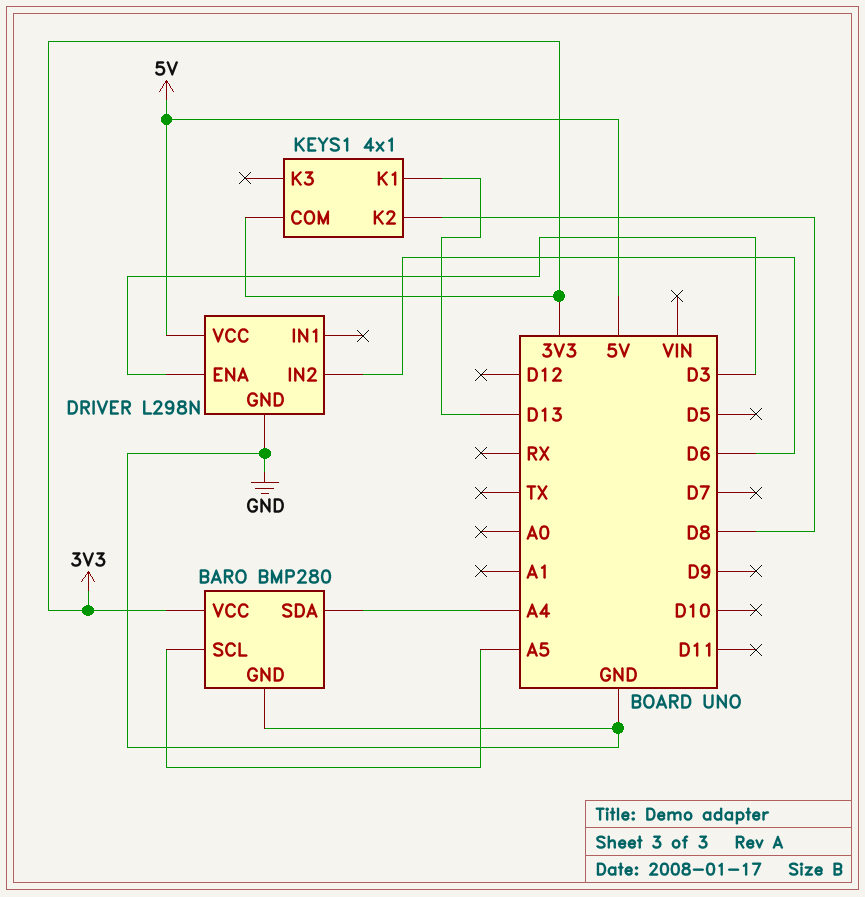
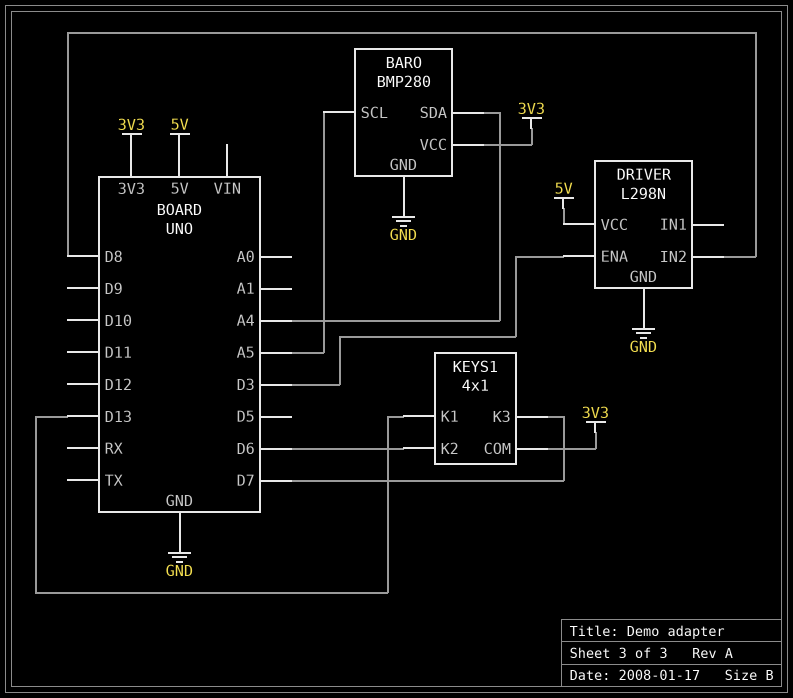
DRIVER pin IN2: D6 -> D8
KEYS1 pin K2: D8 -> D6
KEYS1 pin K3: none -> D7

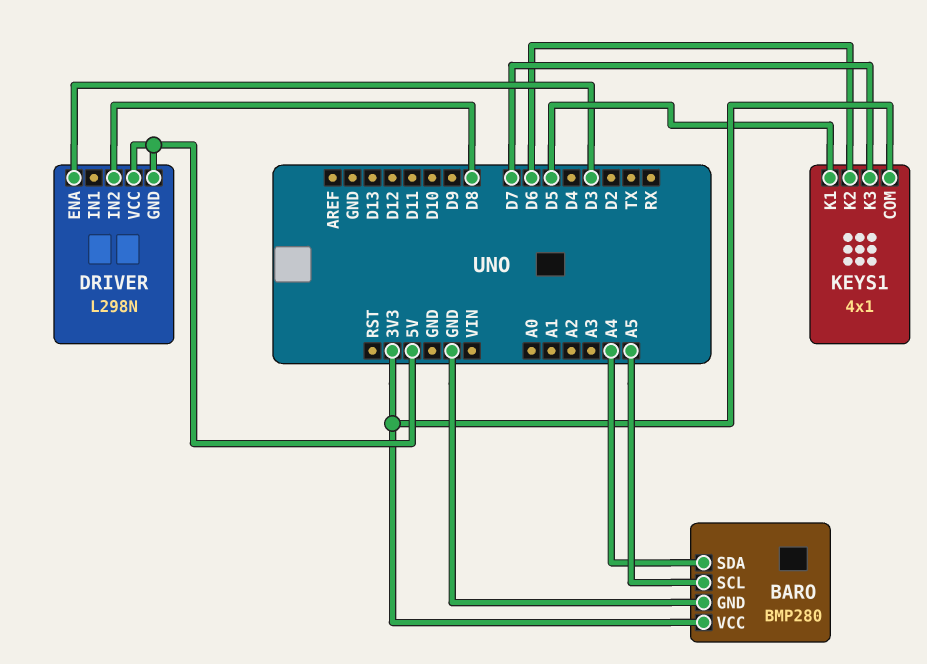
DRIVER pin GND: GND -> 5V
KEYS1 pin K1: D13 -> D5

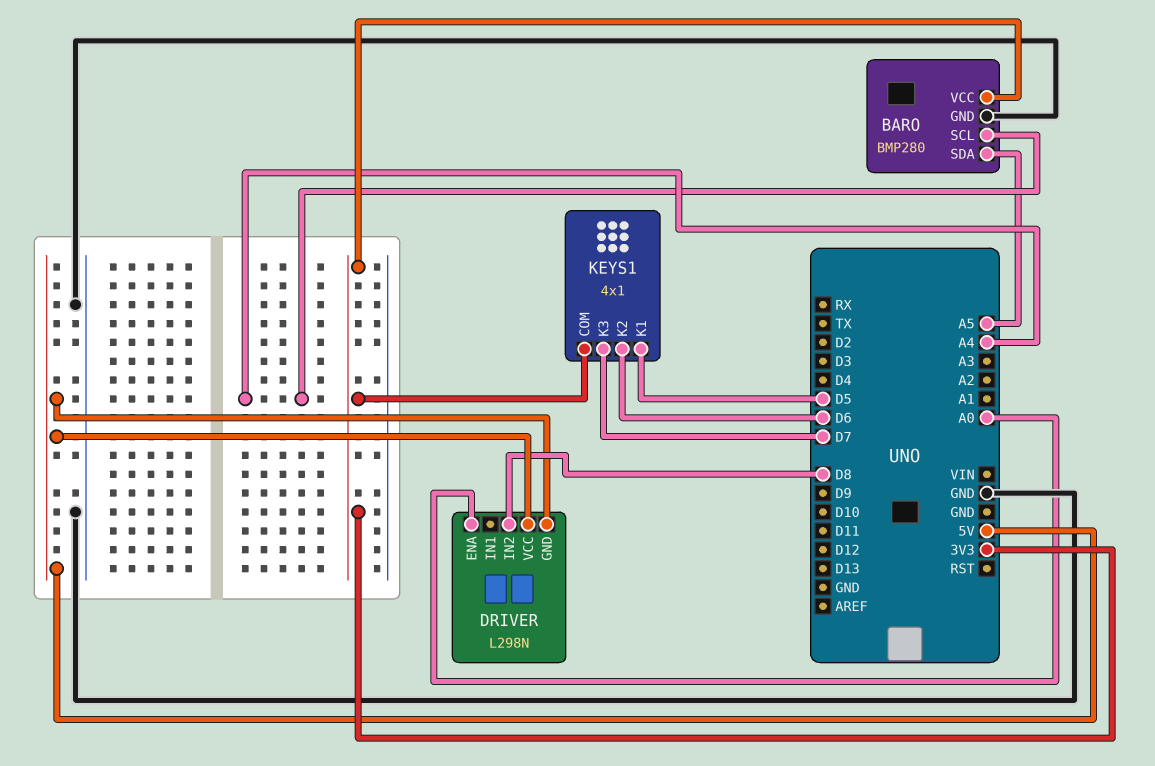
BARO pin SCL: A5 -> A4
BARO pin SDA: A4 -> A5
DRIVER pin ENA: D3 -> A0

